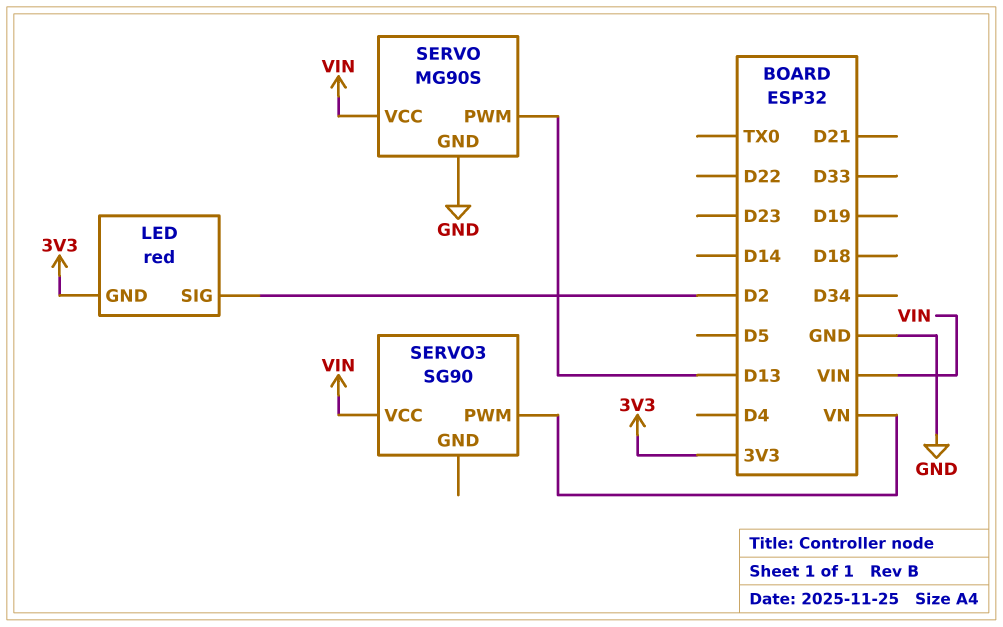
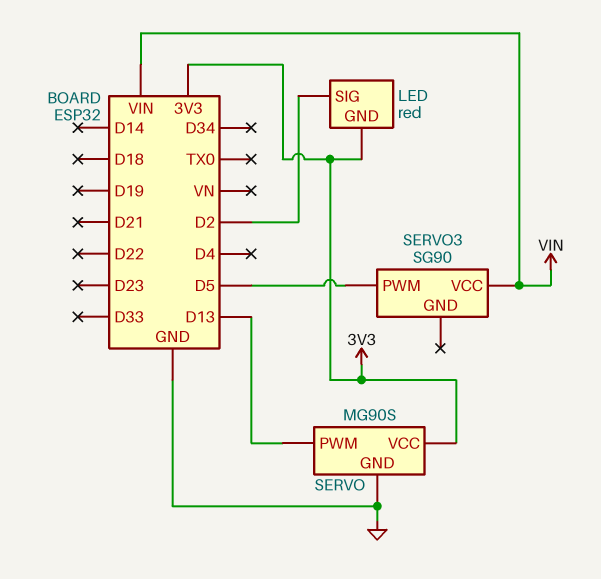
SERVO pin VCC: VIN -> 3V3
SERVO3 pin PWM: VN -> D5

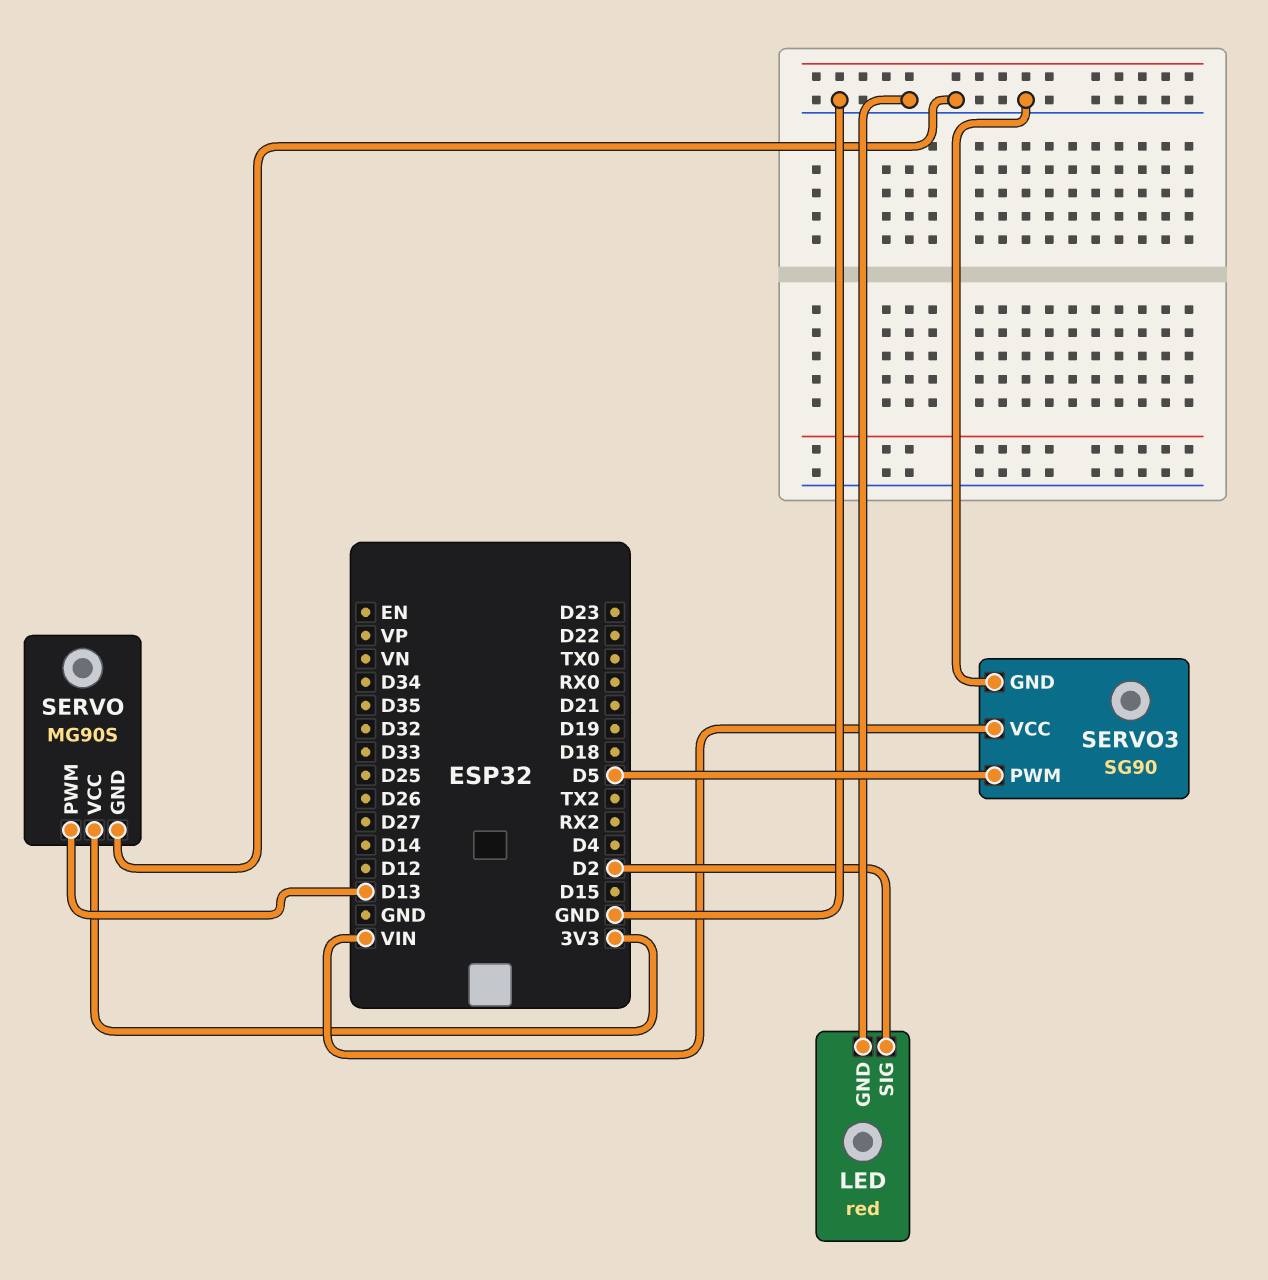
LED pin GND: 3V3 -> GND
SERVO3 pin GND: none -> GND

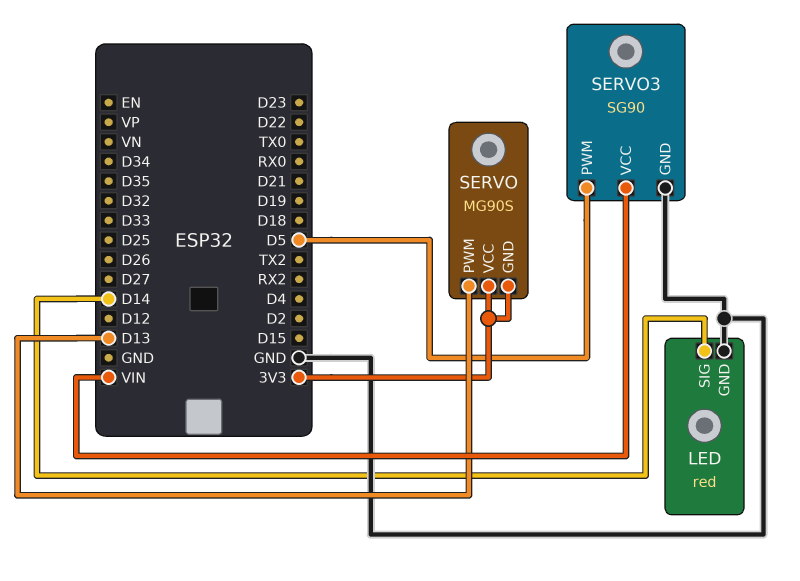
LED pin SIG: D2 -> D14
SERVO pin GND: GND -> 3V3

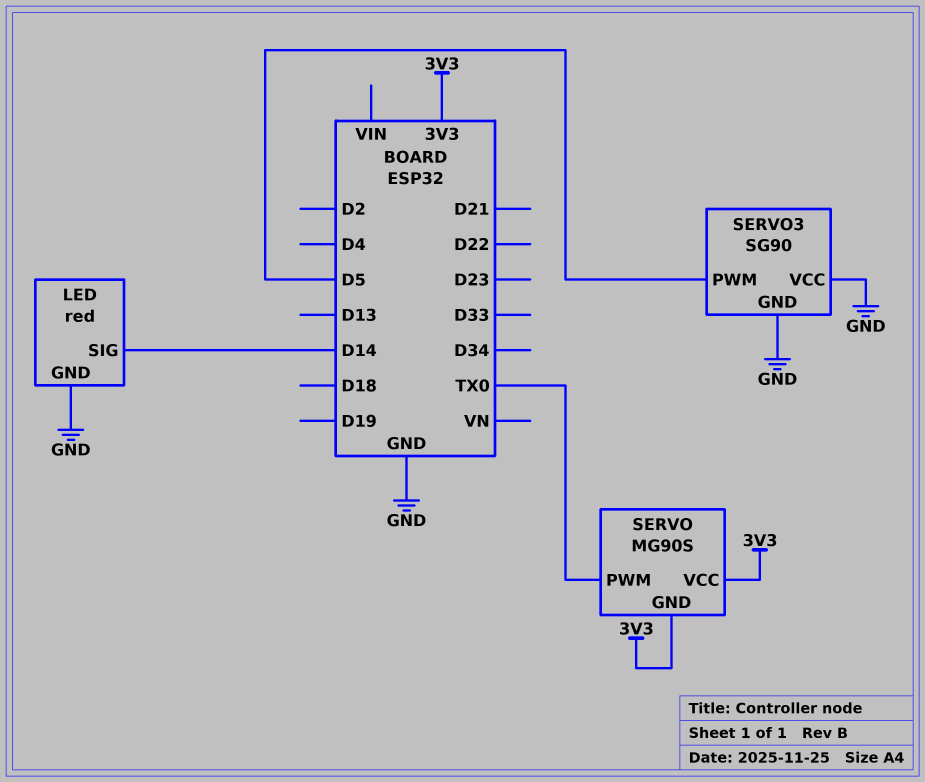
SERVO pin PWM: D13 -> TX0
SERVO3 pin VCC: VIN -> GND

